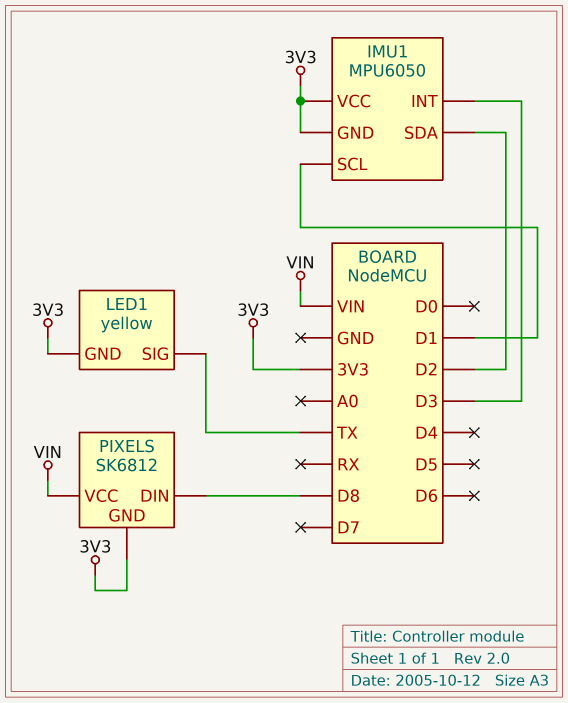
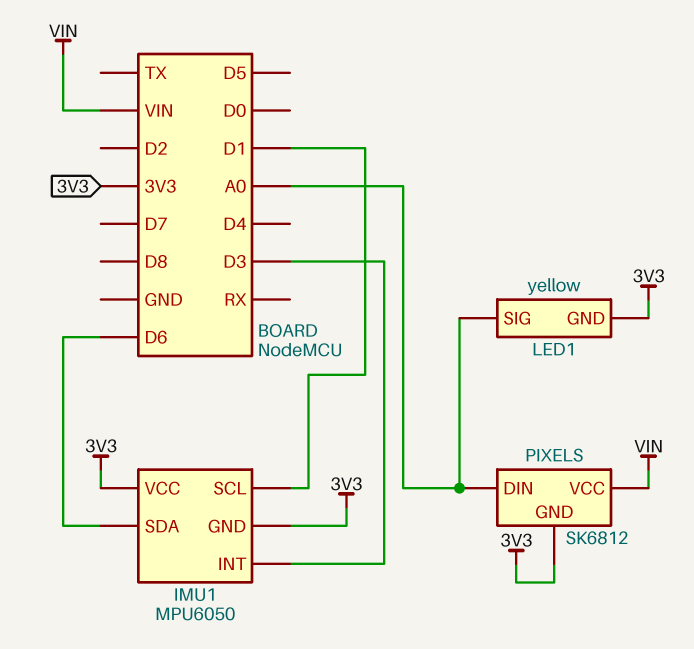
IMU1 pin SDA: D2 -> D6
LED1 pin SIG: TX -> A0
PIXELS pin DIN: D8 -> A0

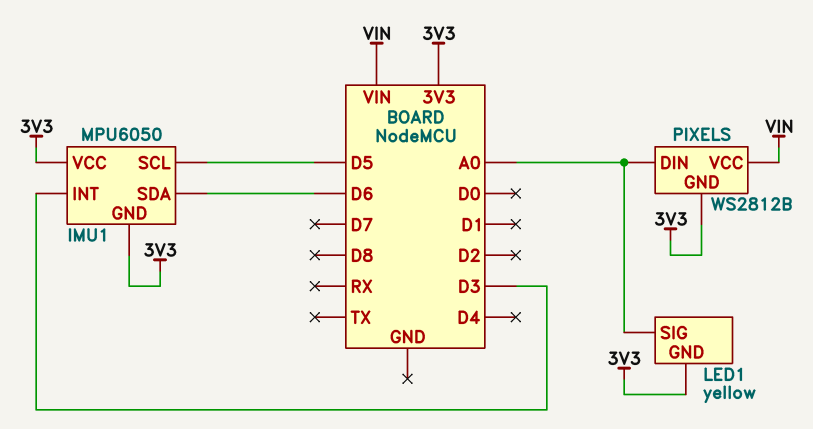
IMU1 pin SCL: D1 -> D5
PIXELS: SK6812 -> WS2812B

